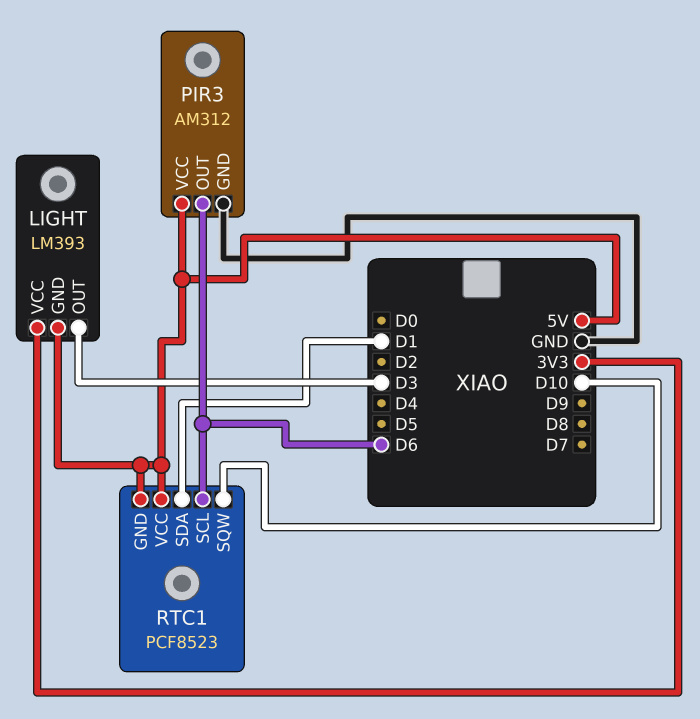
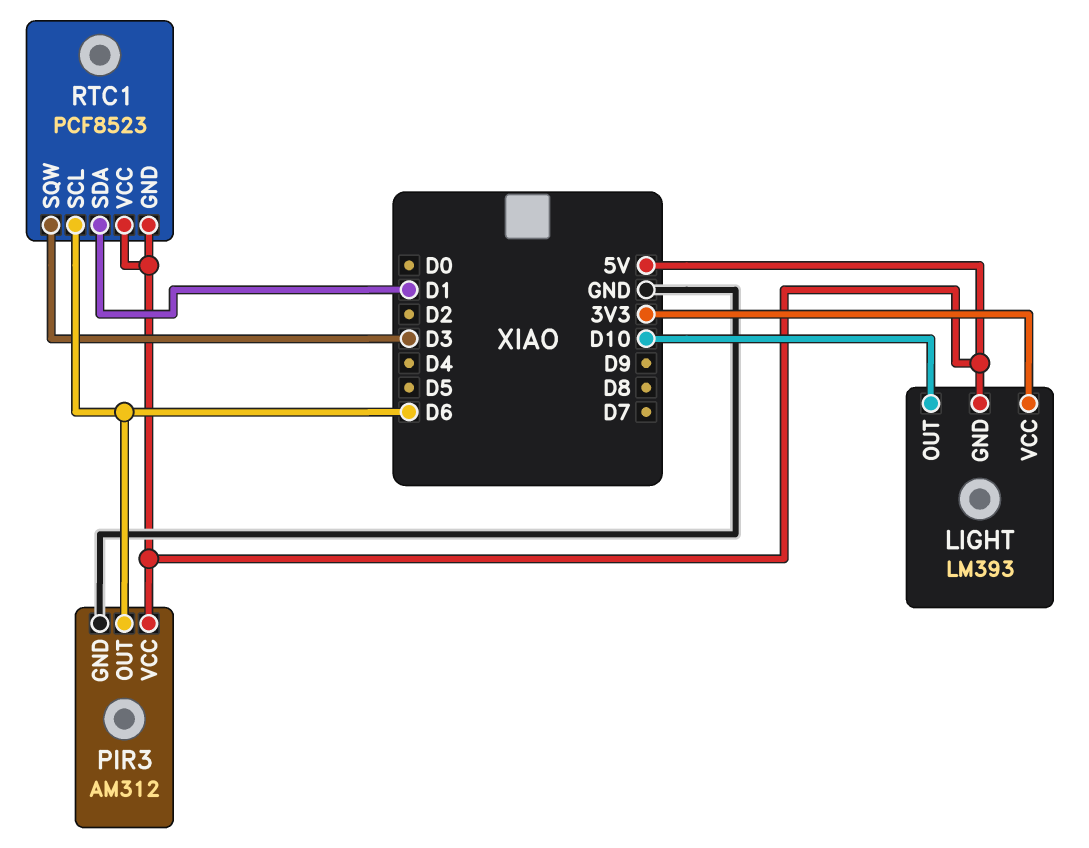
LIGHT pin OUT: D3 -> D10
RTC1 pin SQW: D10 -> D3

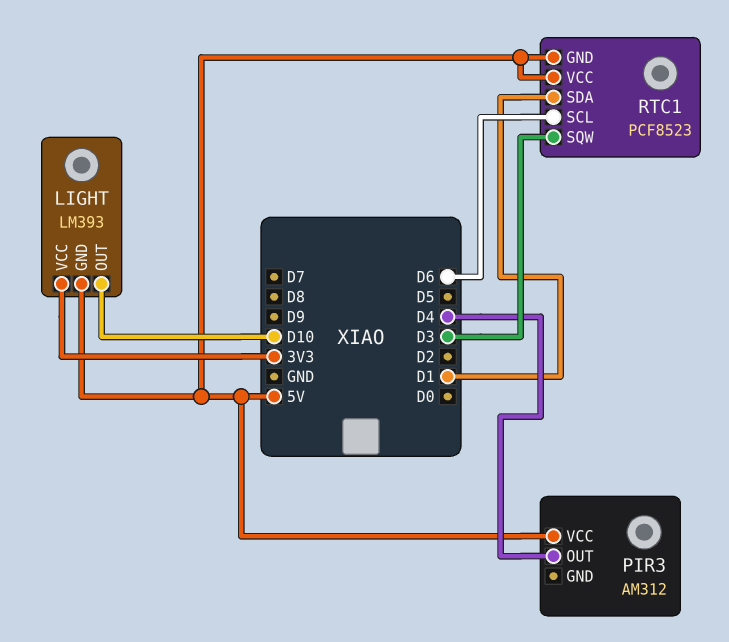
PIR3 pin GND: GND -> none
PIR3 pin OUT: D6 -> D4

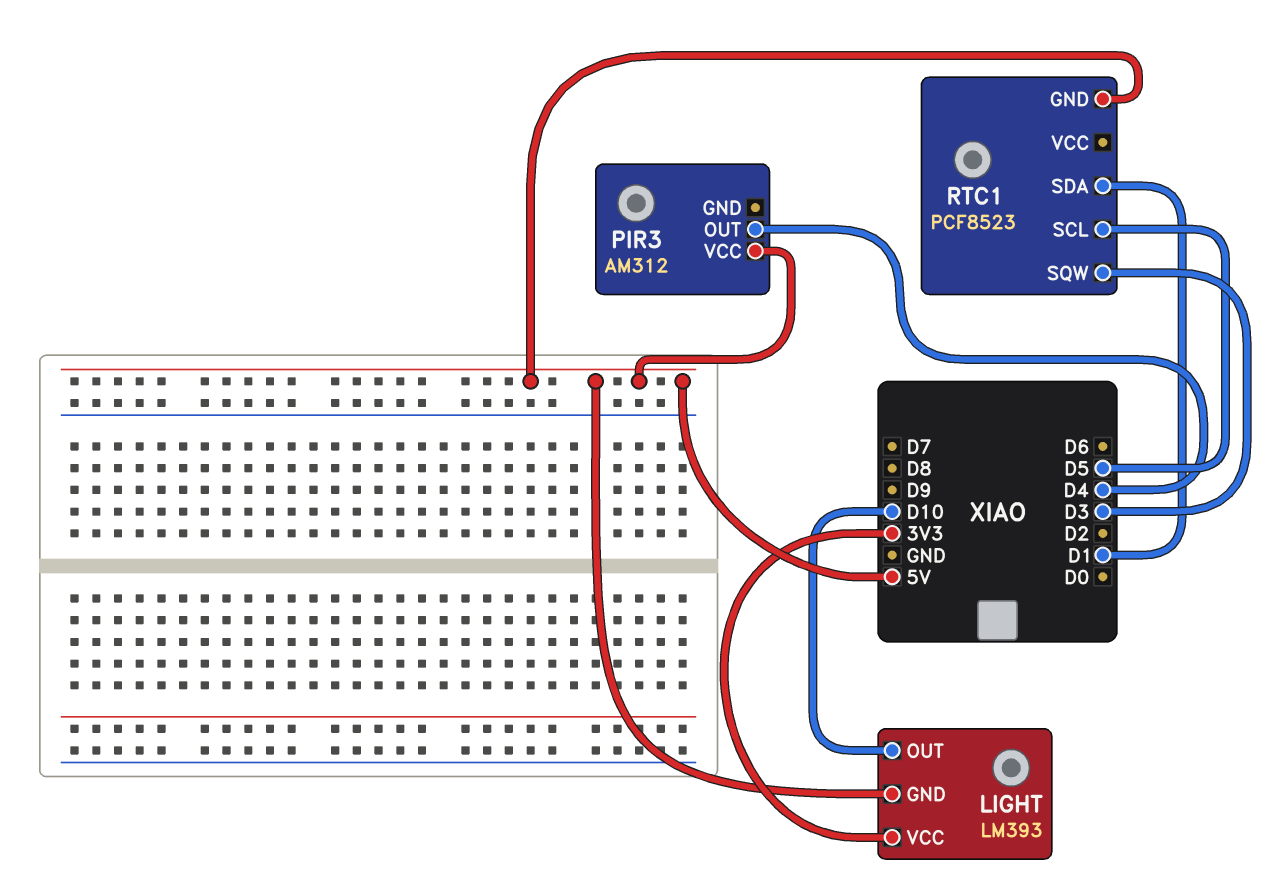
RTC1 pin SCL: D6 -> D5
RTC1 pin VCC: 5V -> none

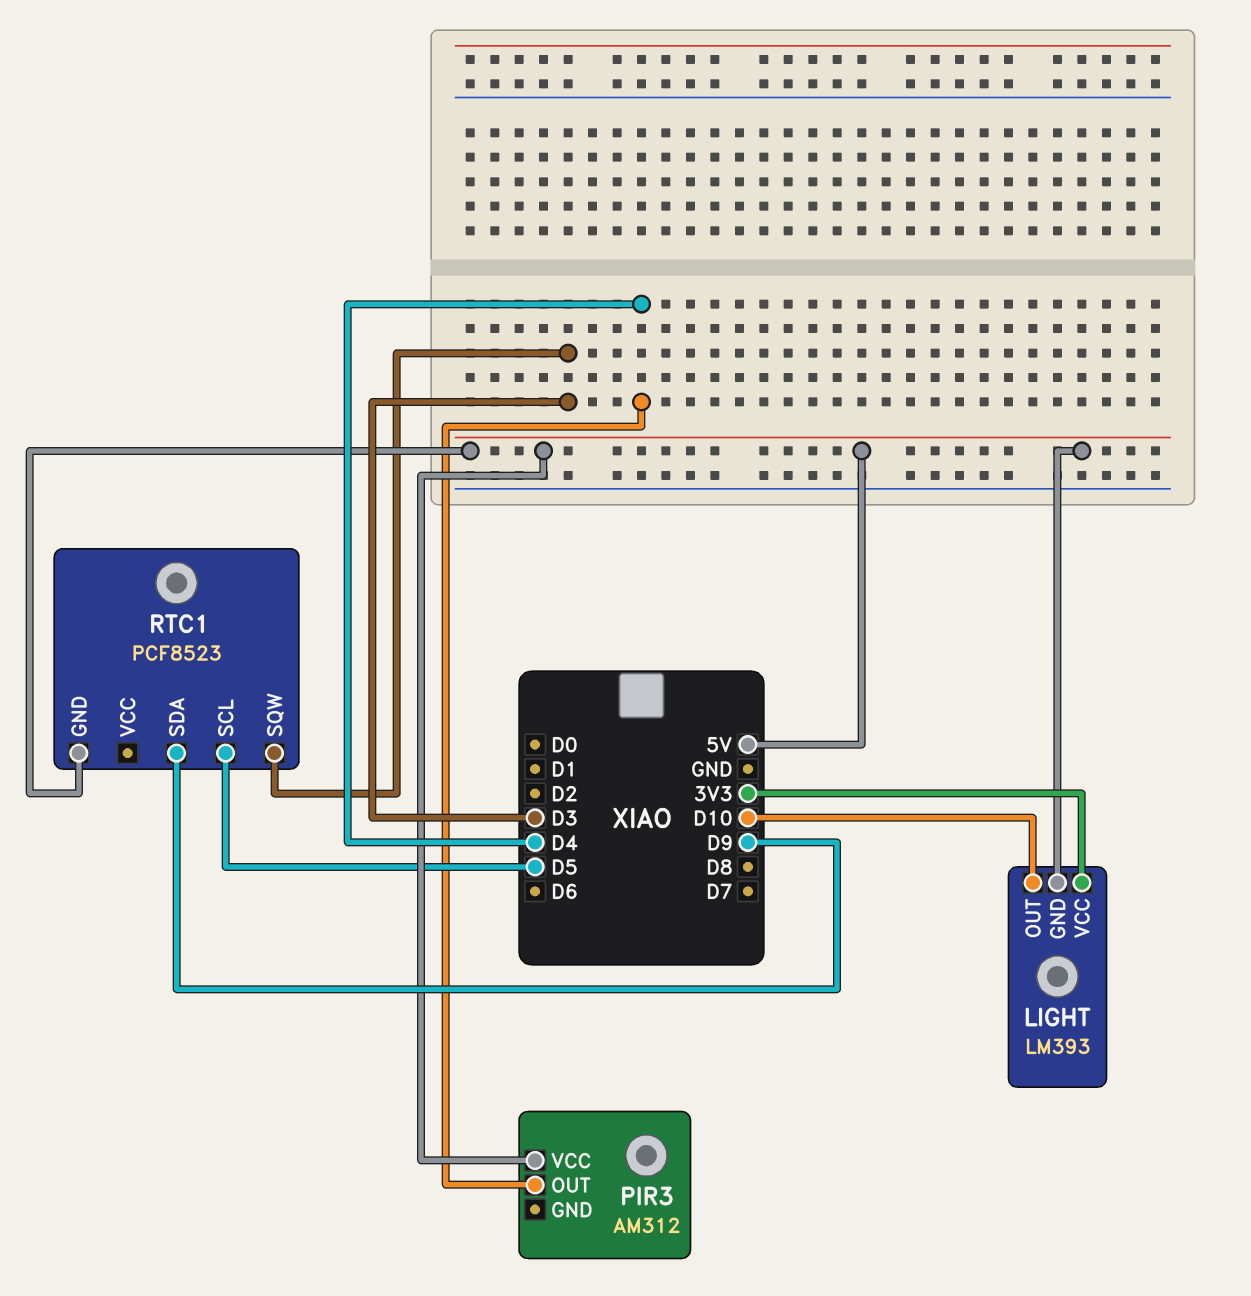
RTC1 pin SDA: D1 -> D9

